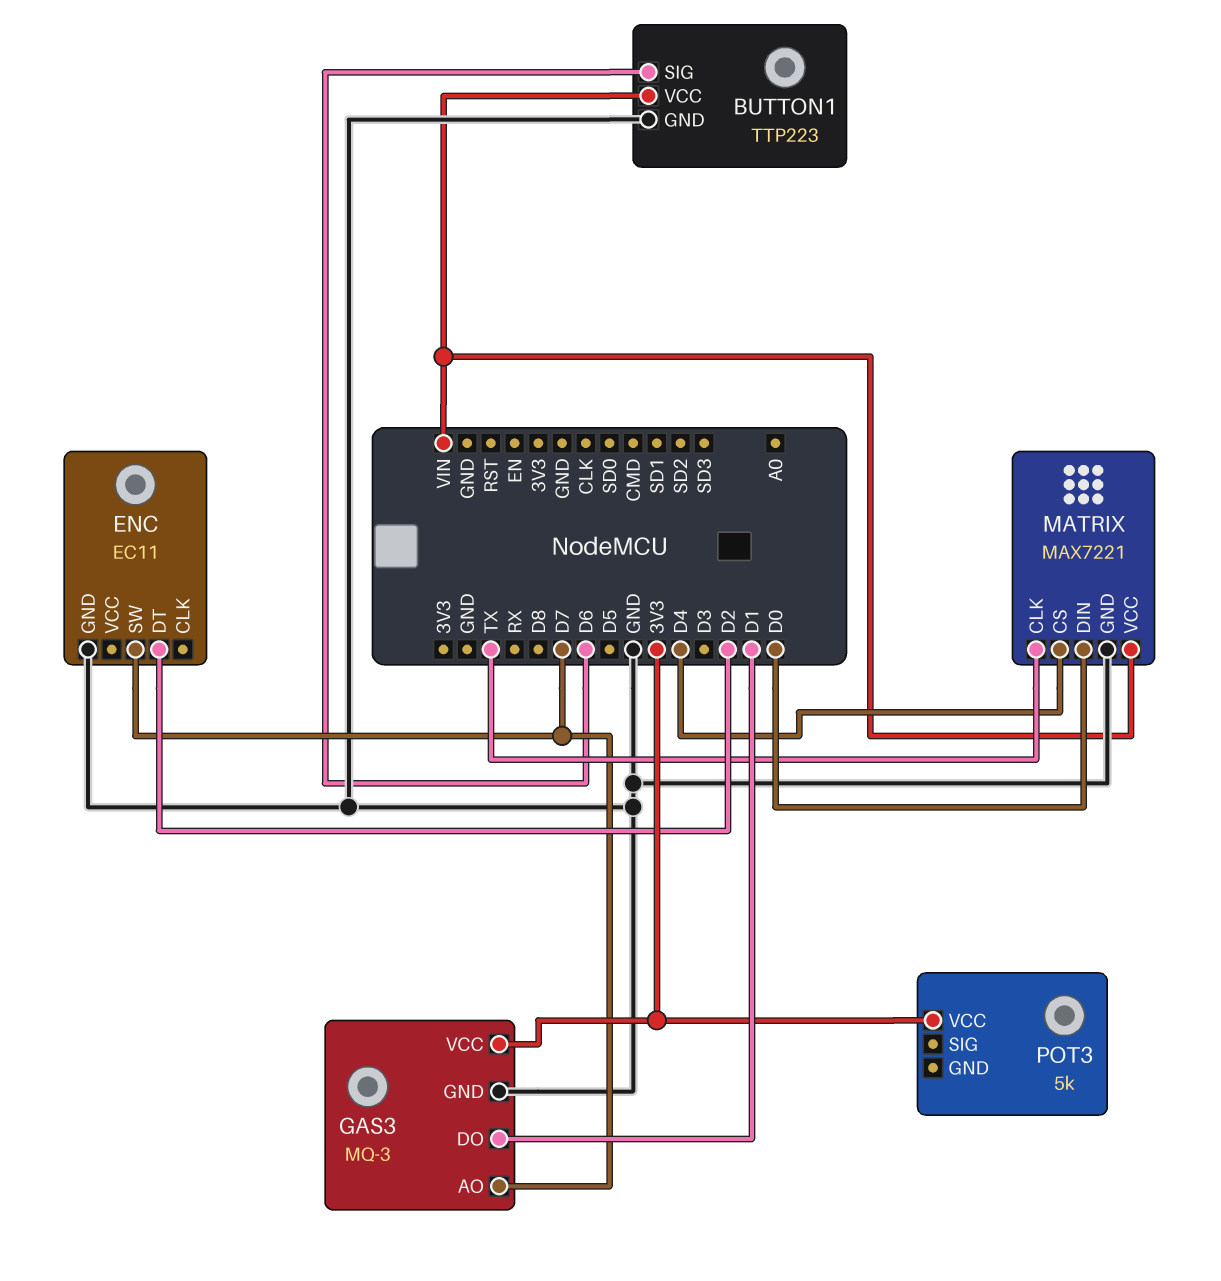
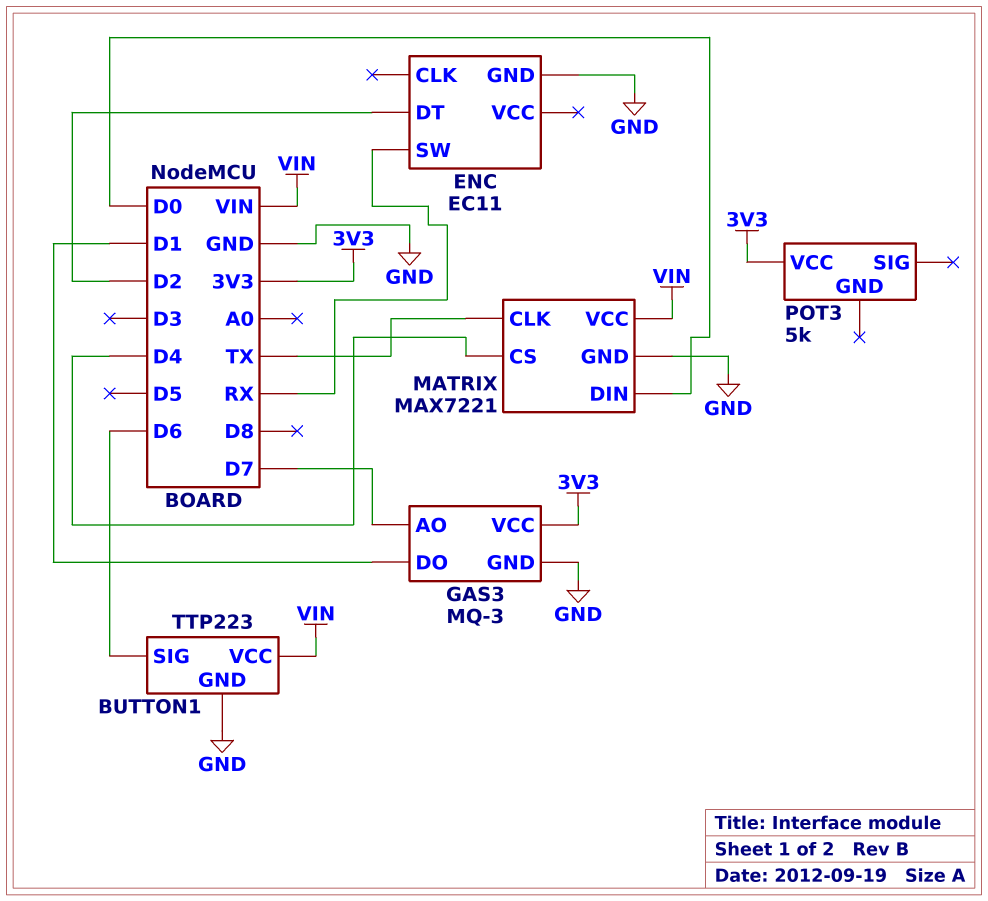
ENC pin SW: D7 -> RX

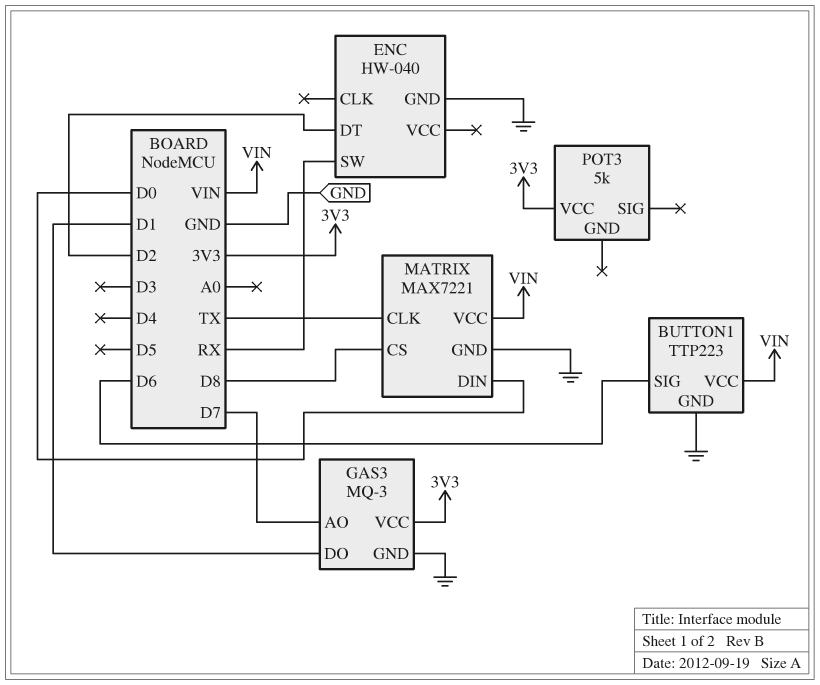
ENC: EC11 -> HW-040
MATRIX pin CS: D4 -> D8

